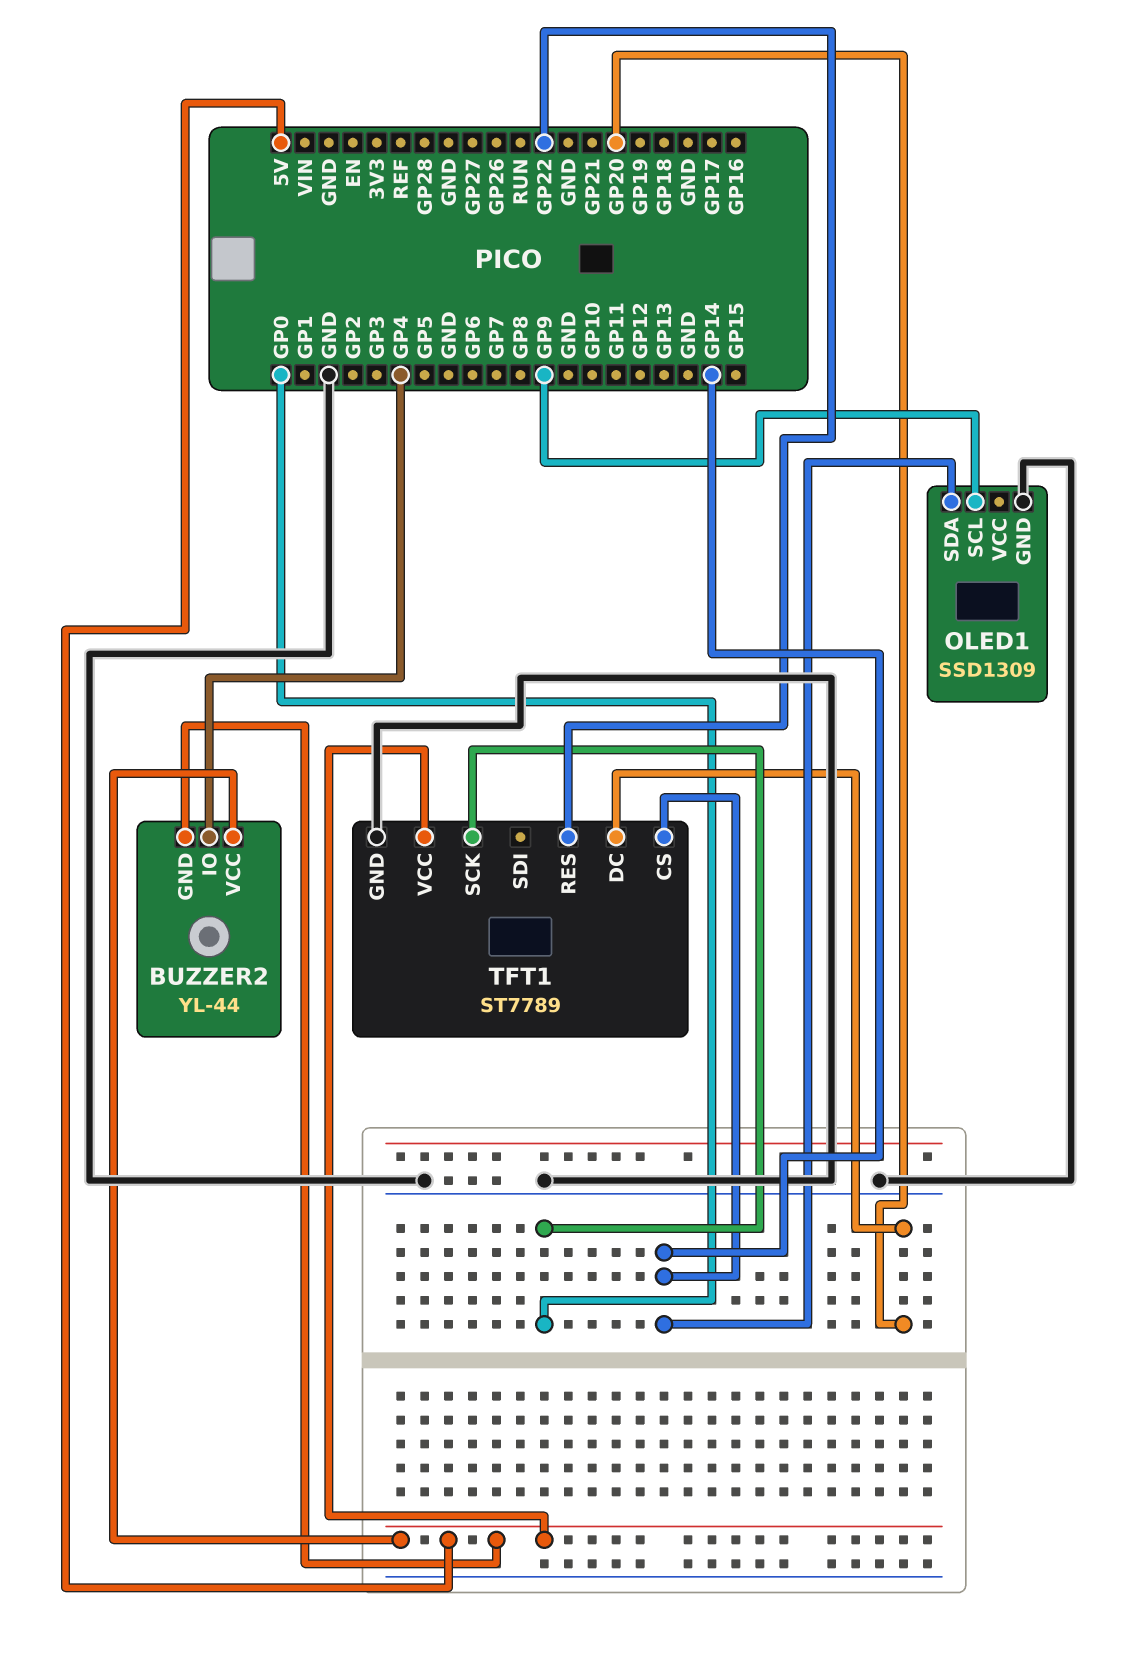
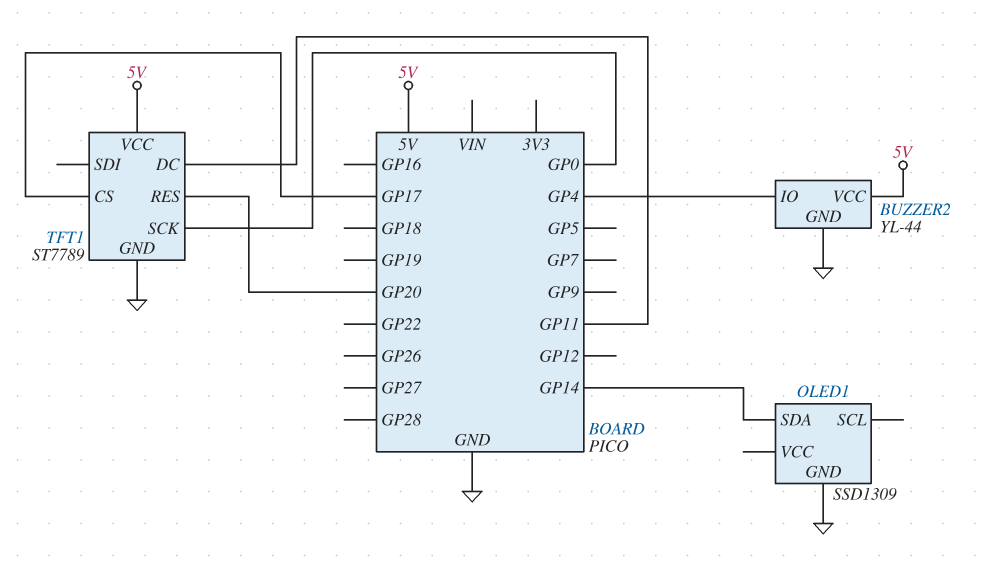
BUZZER2 pin GND: 5V -> GND
OLED1 pin SCL: GP9 -> none
TFT1 pin CS: GP14 -> GP17
TFT1 pin DC: GP20 -> GP11
TFT1 pin RES: GP22 -> GP20

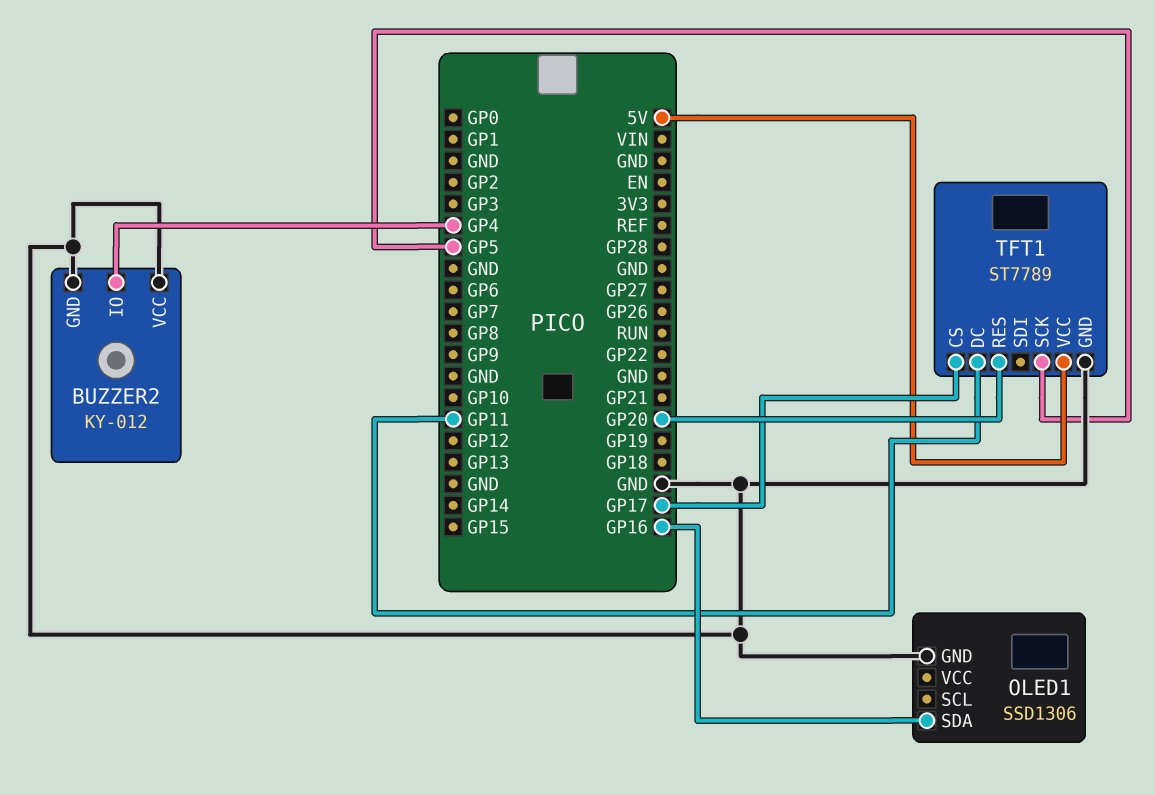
BUZZER2: YL-44 -> KY-012
BUZZER2 pin VCC: 5V -> GND
OLED1: SSD1309 -> SSD1306
OLED1 pin SDA: GP14 -> GP16
TFT1 pin SCK: GP0 -> GP5

